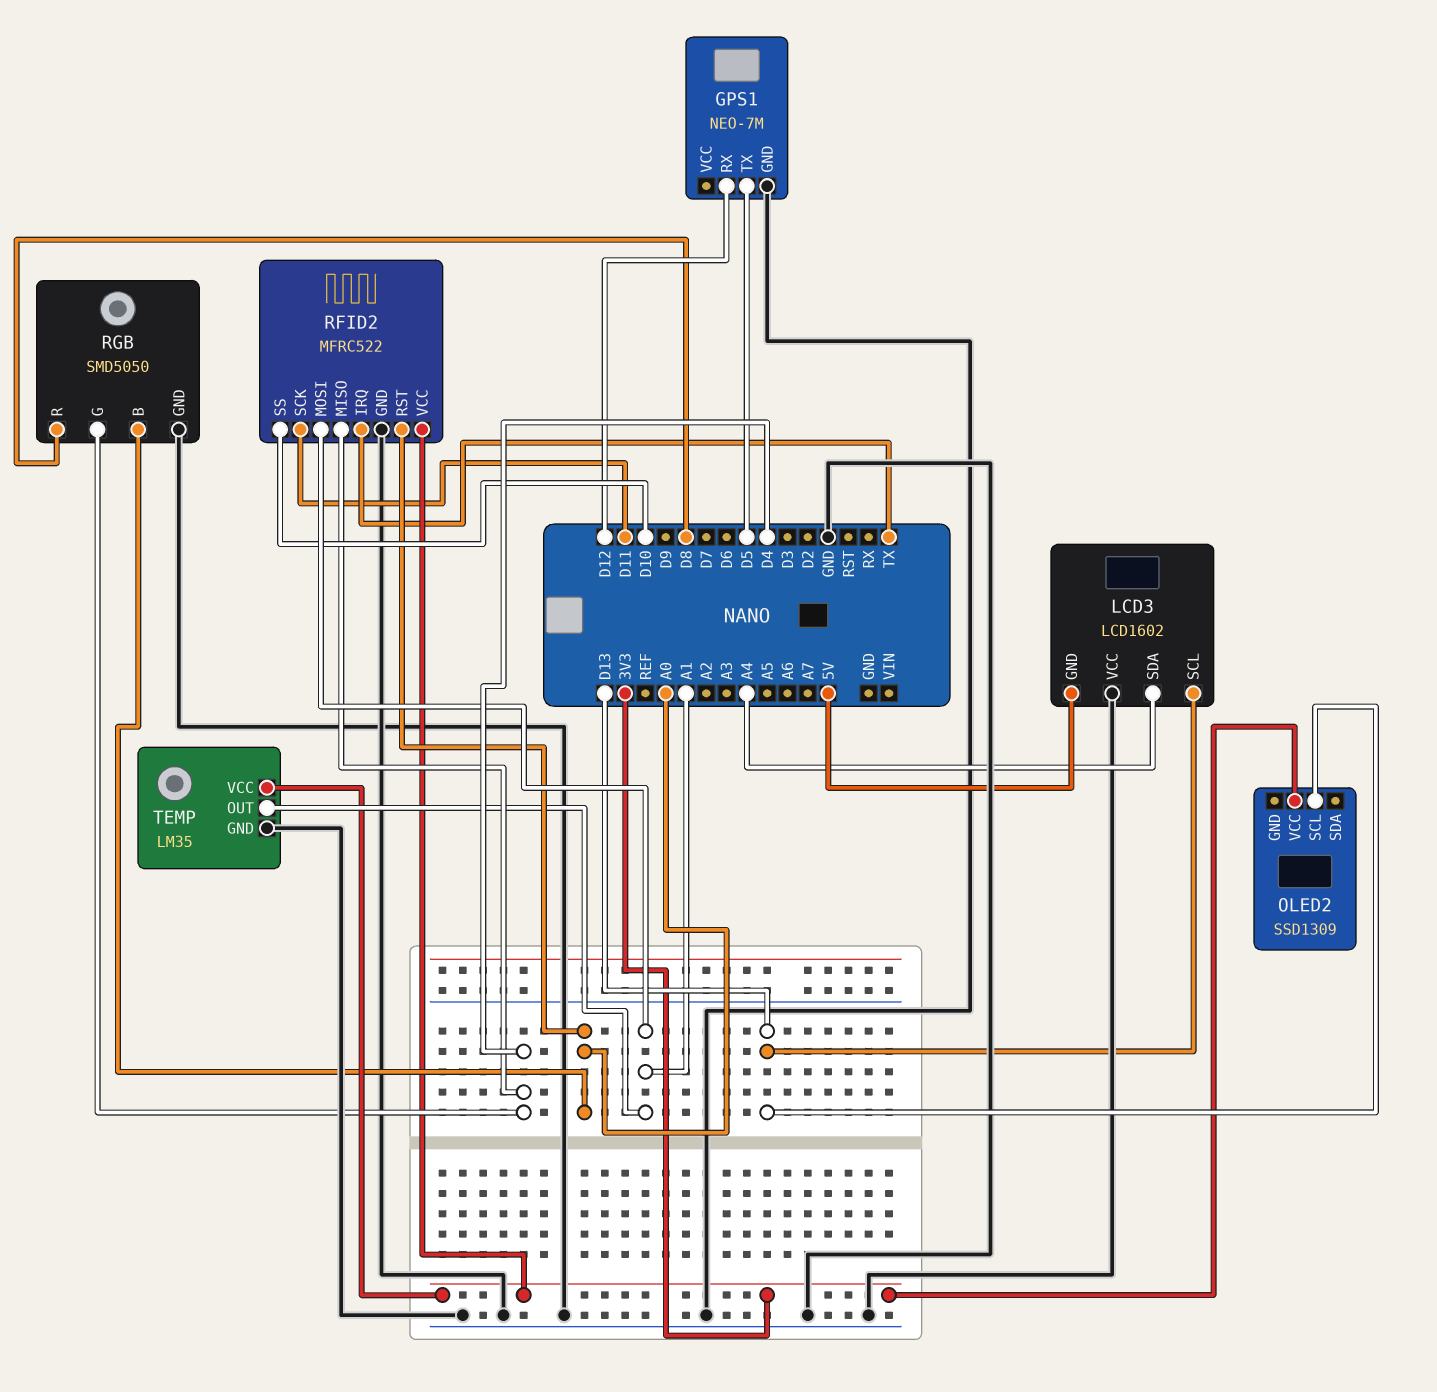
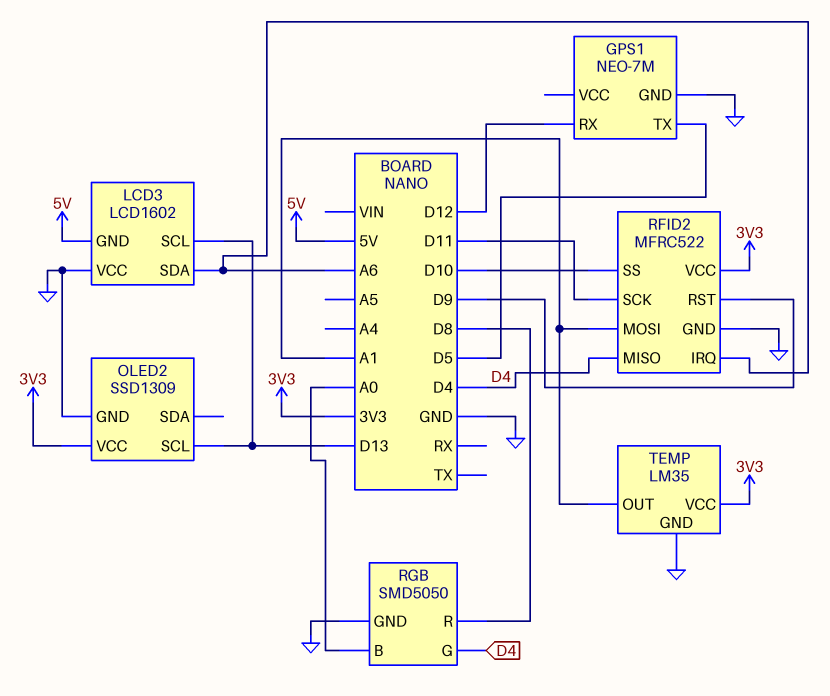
LCD3 pin SDA: A4 -> A6
OLED2 pin GND: none -> GND
RFID2 pin IRQ: TX -> A6
RFID2 pin RST: A0 -> D9

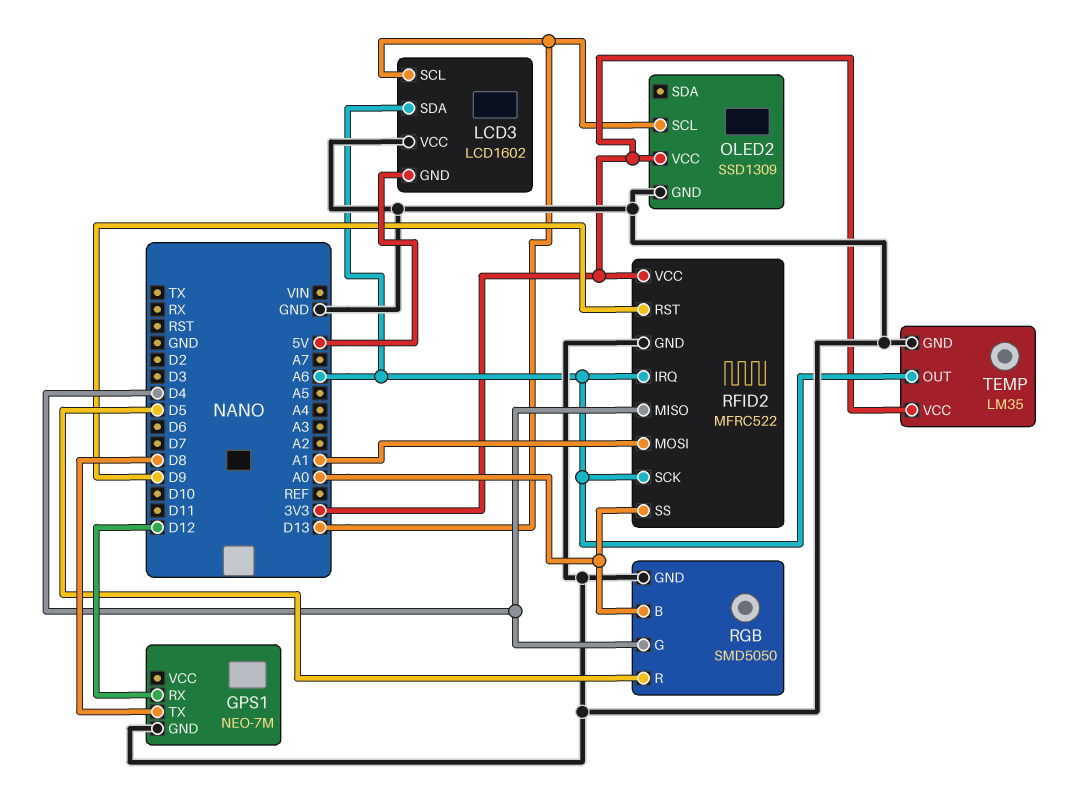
GPS1 pin TX: D5 -> D8
RFID2 pin SCK: D11 -> A6
RFID2 pin SS: D10 -> A0
RGB pin R: D8 -> D5
TEMP pin OUT: A1 -> A6

